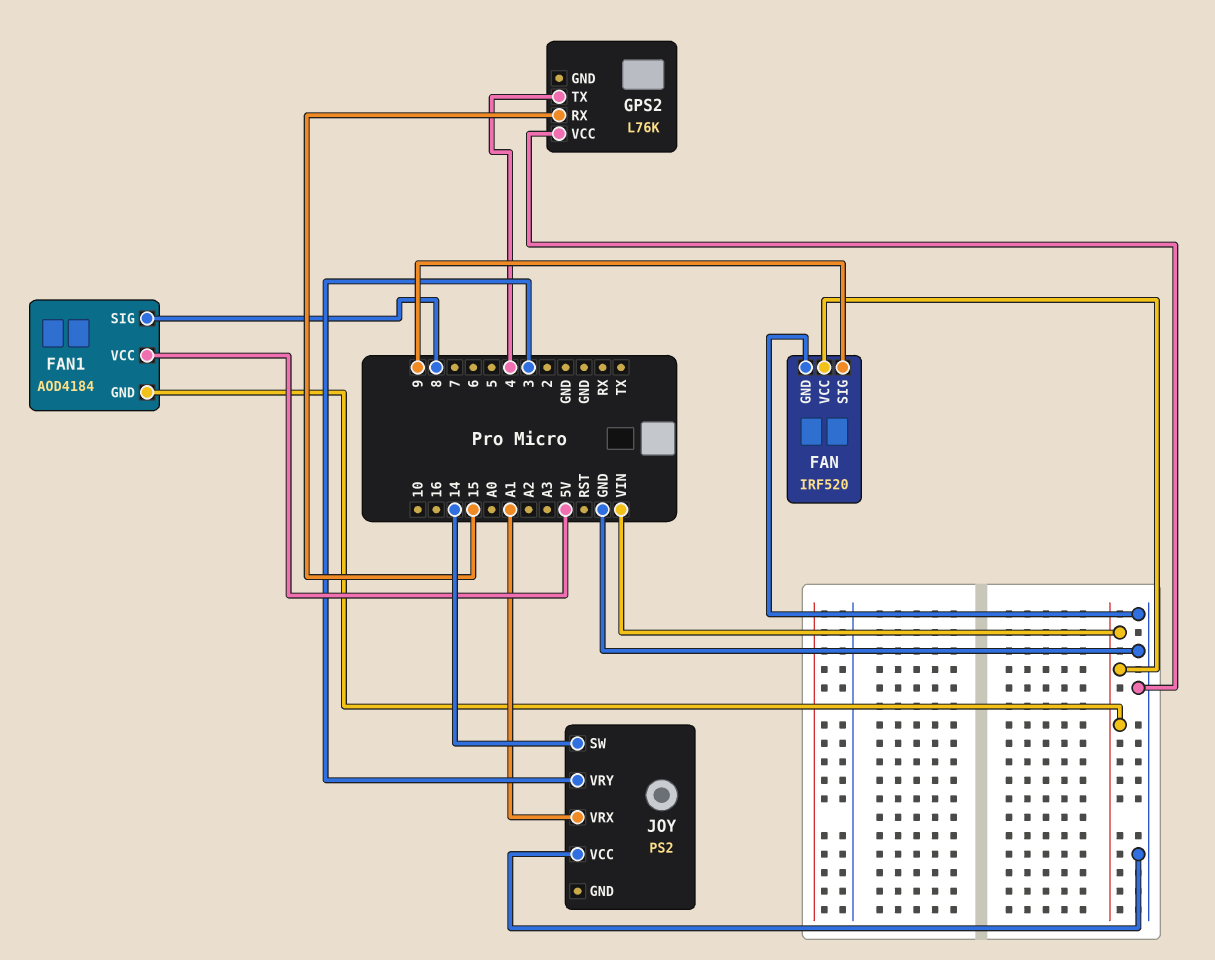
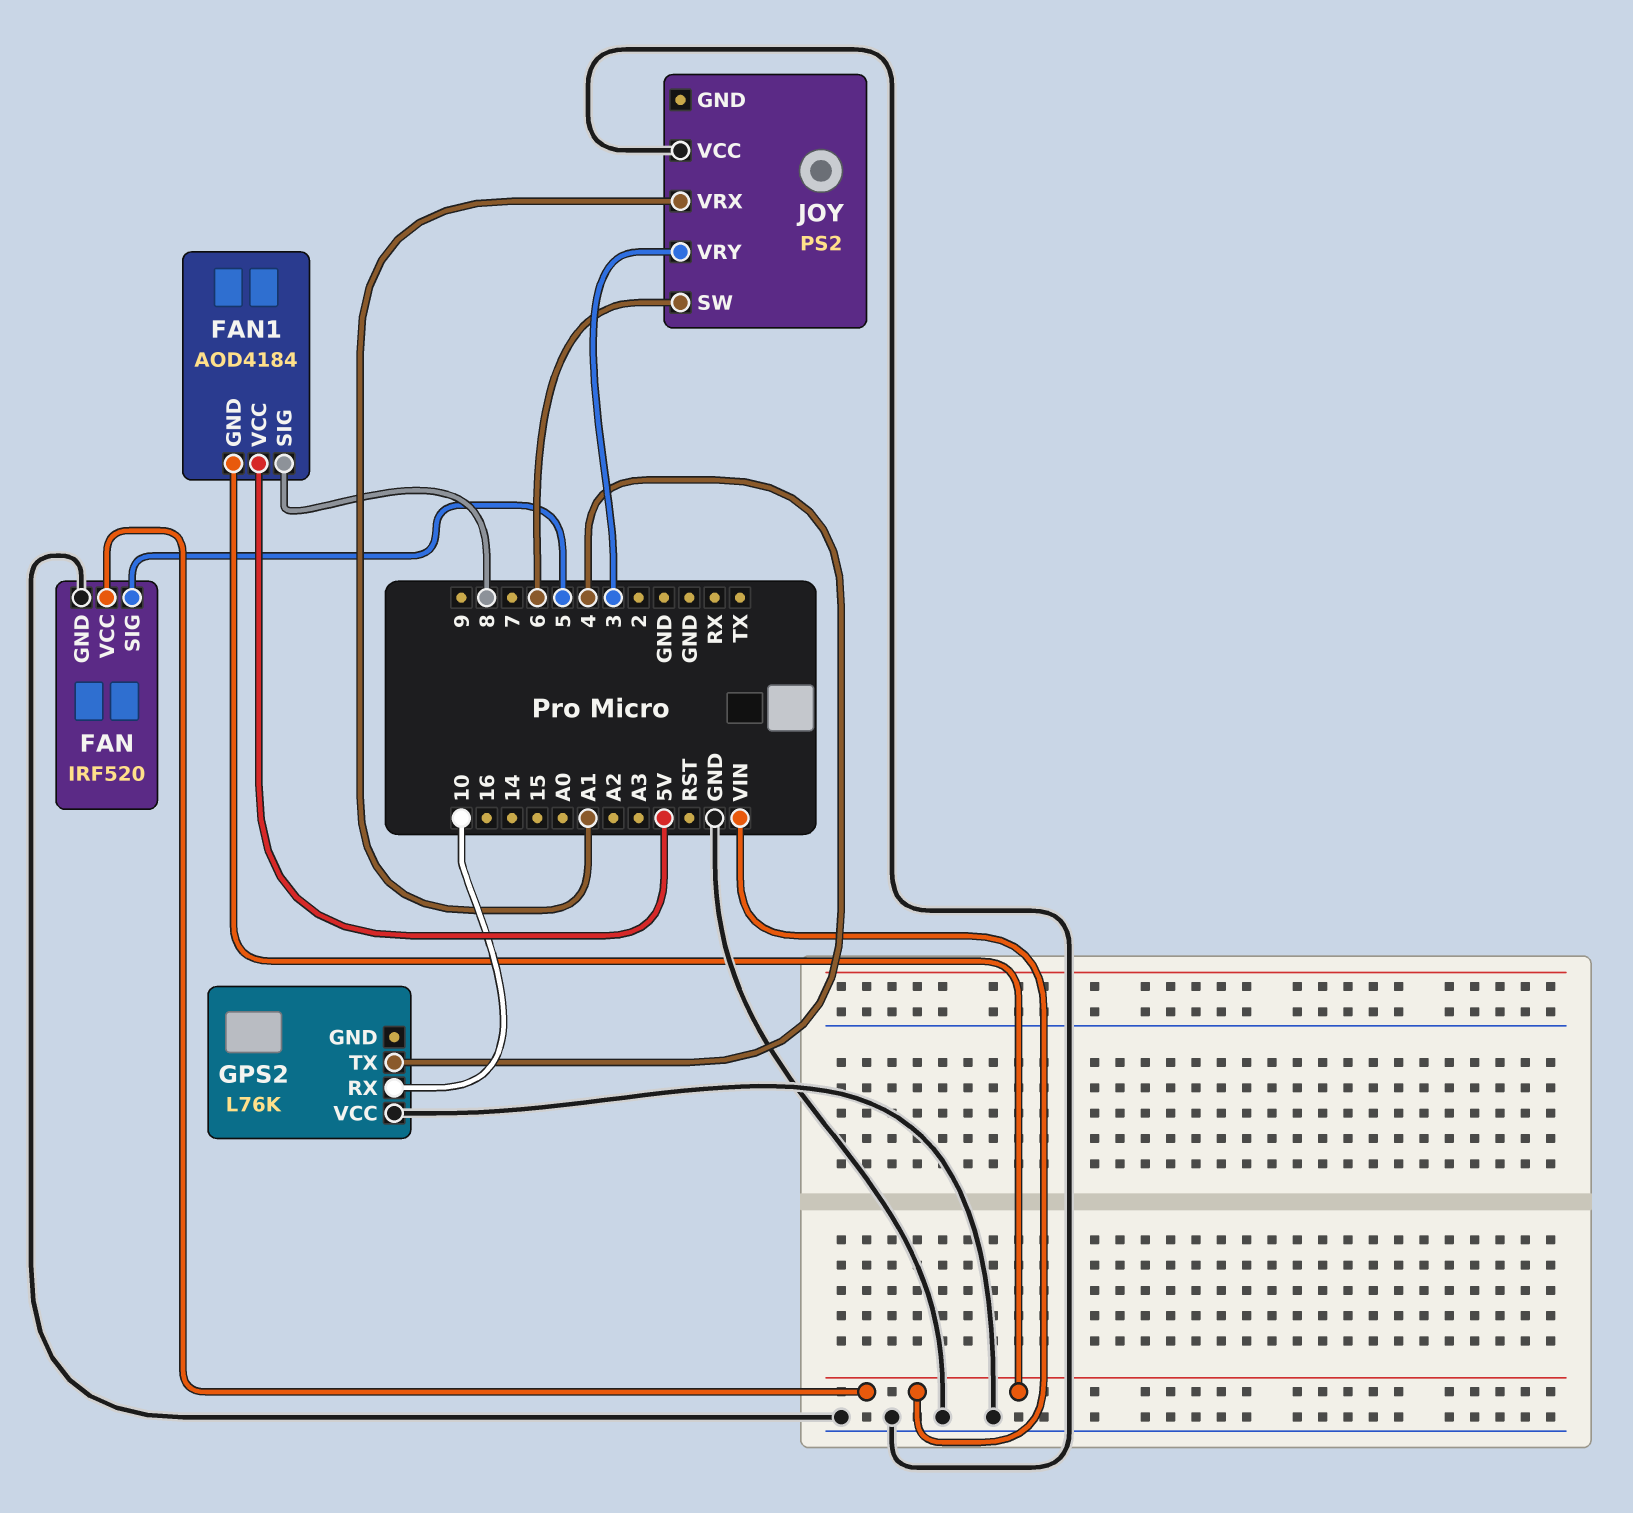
FAN pin SIG: 9 -> 5
GPS2 pin RX: 15 -> 10
JOY pin SW: 14 -> 6

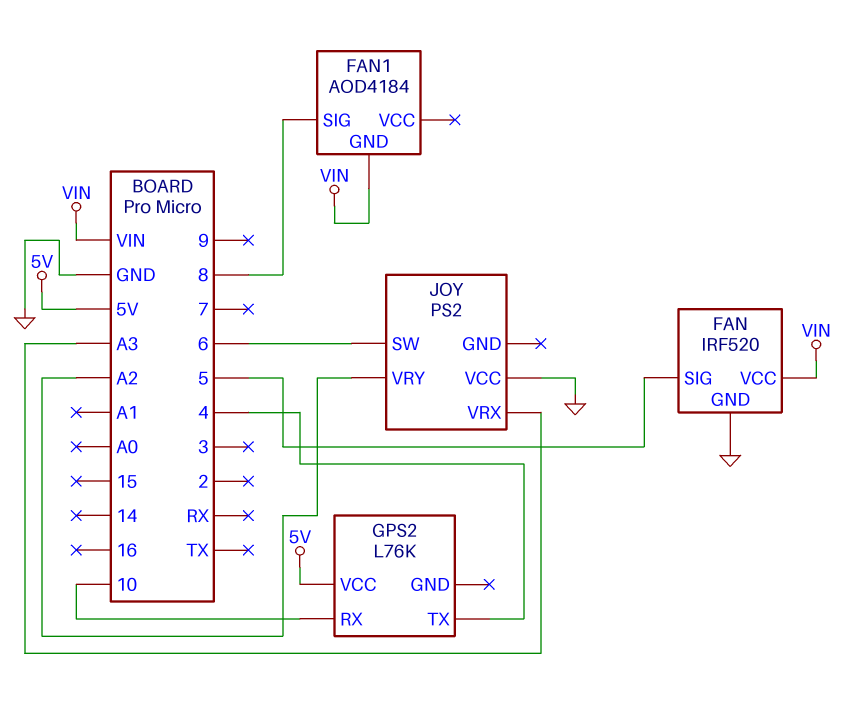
FAN1 pin VCC: 5V -> none
GPS2 pin VCC: GND -> 5V
JOY pin VRX: A1 -> A3
JOY pin VRY: 3 -> A2

